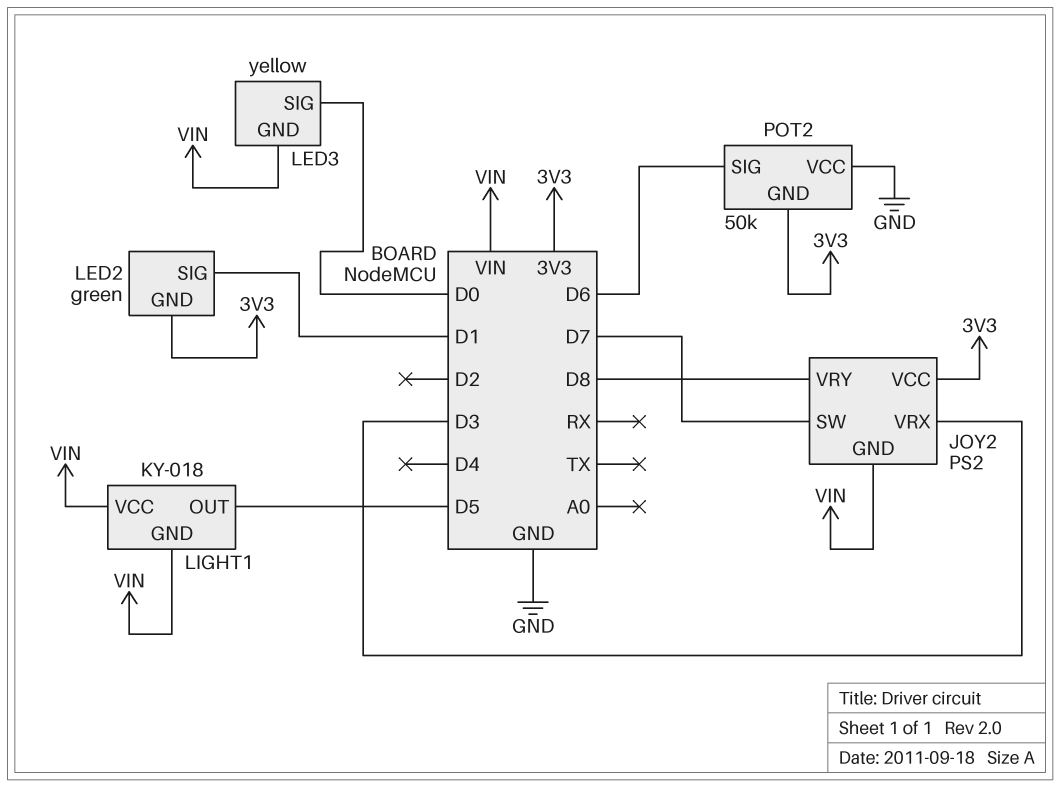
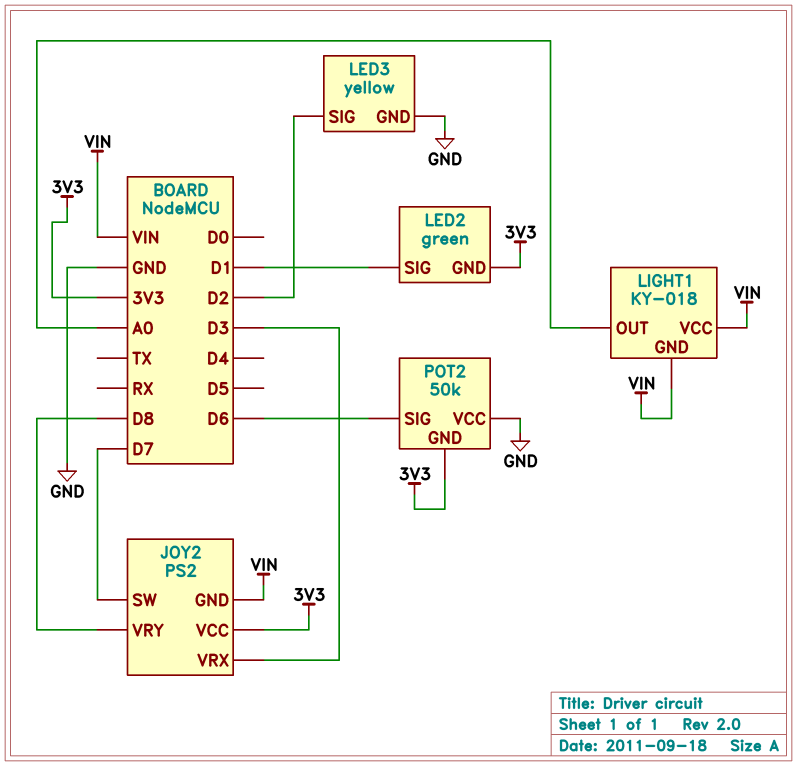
LED3 pin GND: VIN -> GND
LED3 pin SIG: D0 -> D2
LIGHT1 pin OUT: D5 -> A0

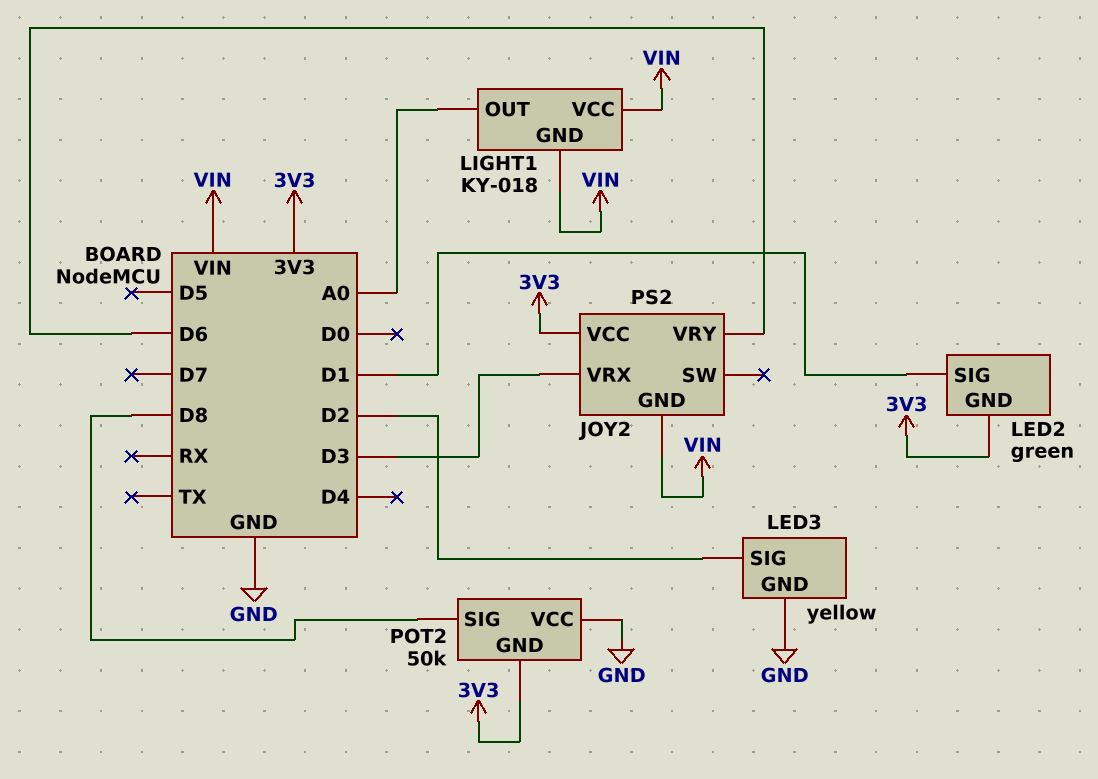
JOY2 pin SW: D7 -> none
JOY2 pin VRY: D8 -> D6
POT2 pin SIG: D6 -> D8

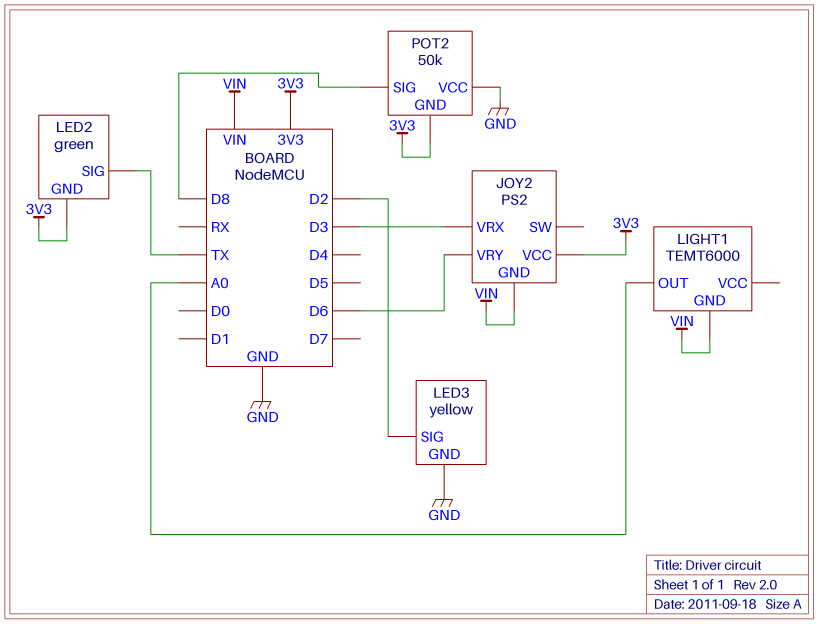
LED2 pin SIG: D1 -> TX
LIGHT1: KY-018 -> TEMT6000
LIGHT1 pin VCC: VIN -> none

